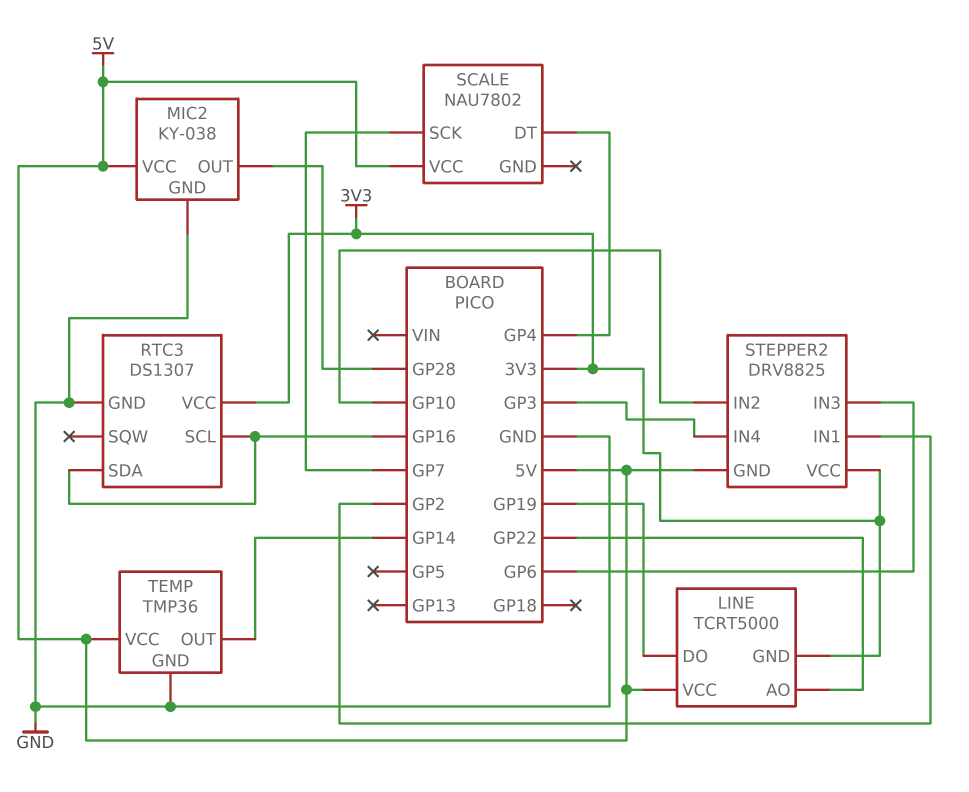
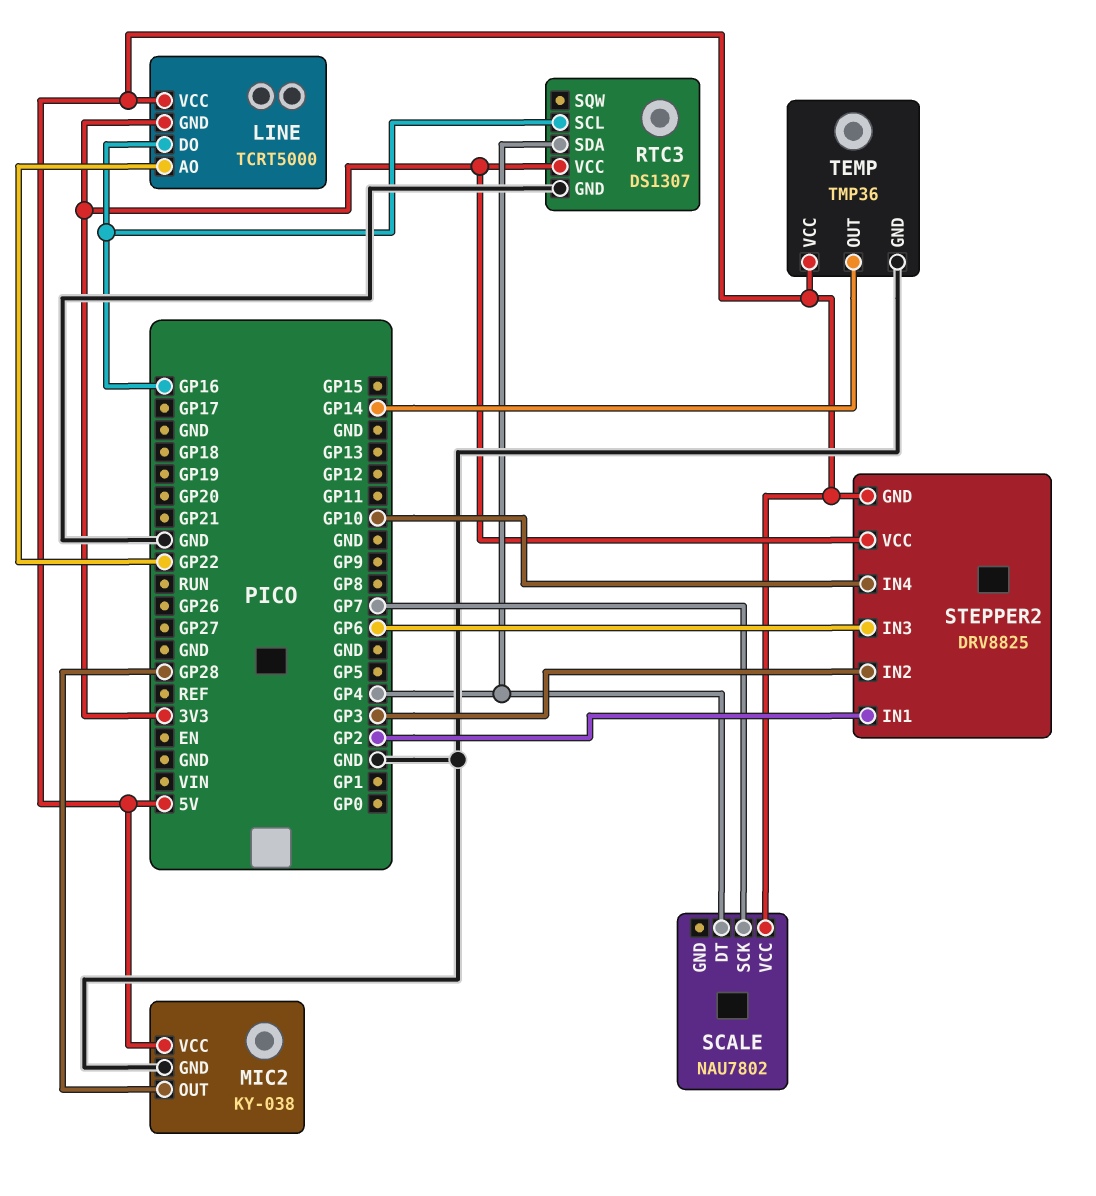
LINE pin DO: GP19 -> GP16
RTC3 pin SDA: GP16 -> GP4
STEPPER2 pin IN2: GP10 -> GP3
STEPPER2 pin IN4: GP3 -> GP10

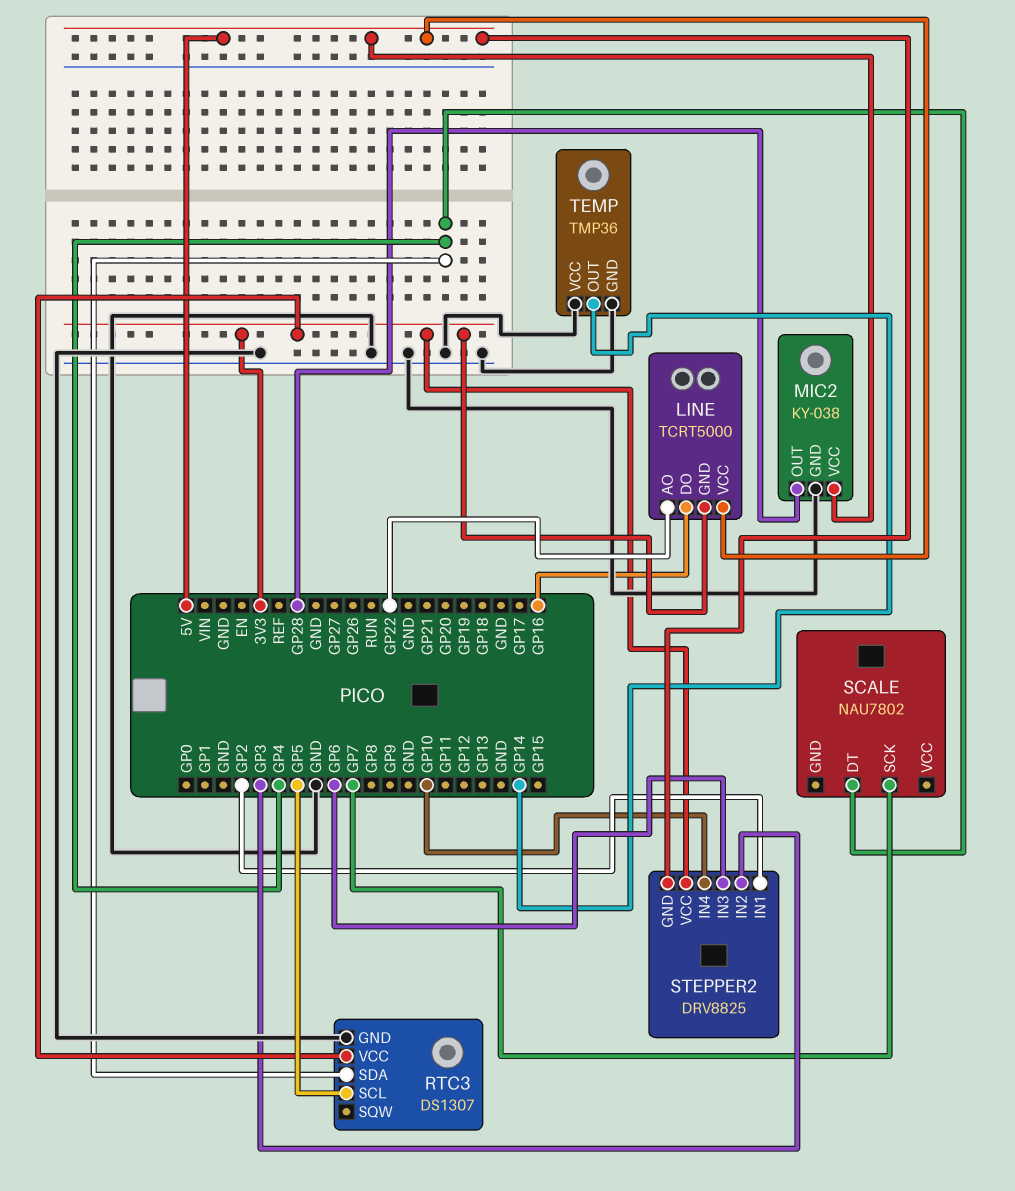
RTC3 pin SCL: GP16 -> GP5
SCALE pin VCC: 5V -> none
TEMP pin VCC: 5V -> GND

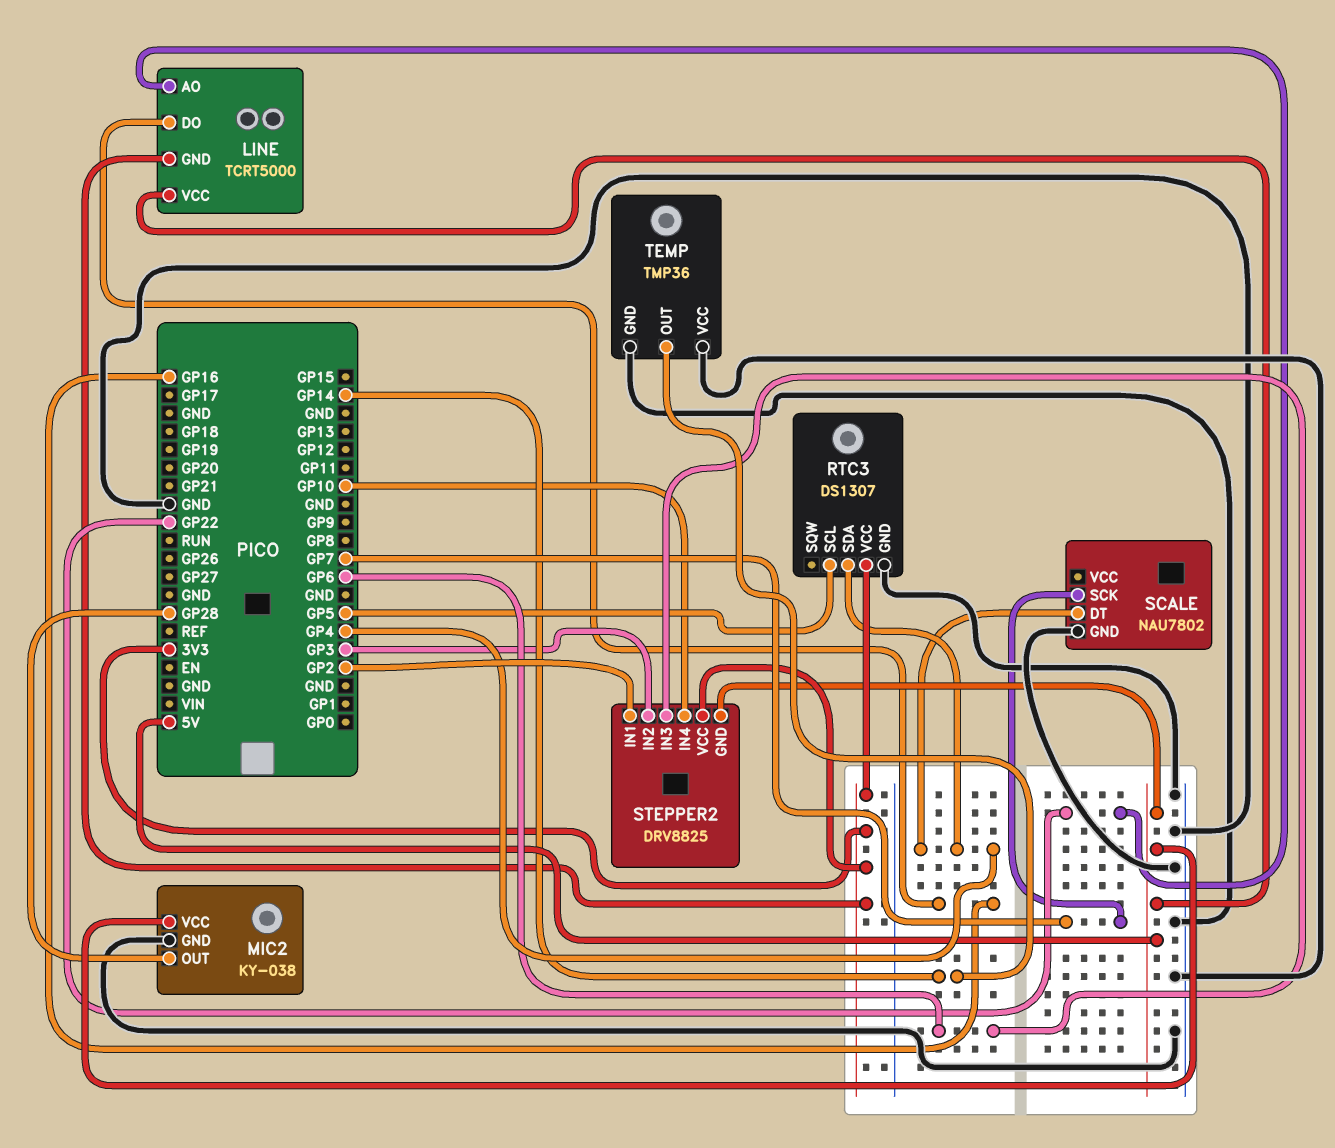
SCALE pin GND: none -> GND

